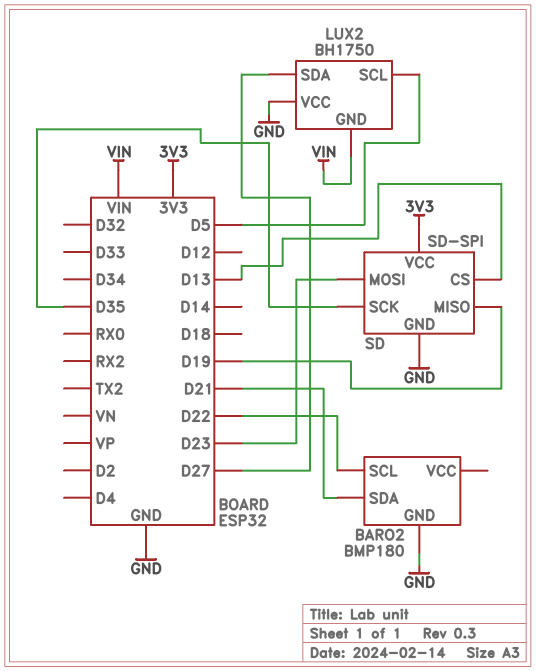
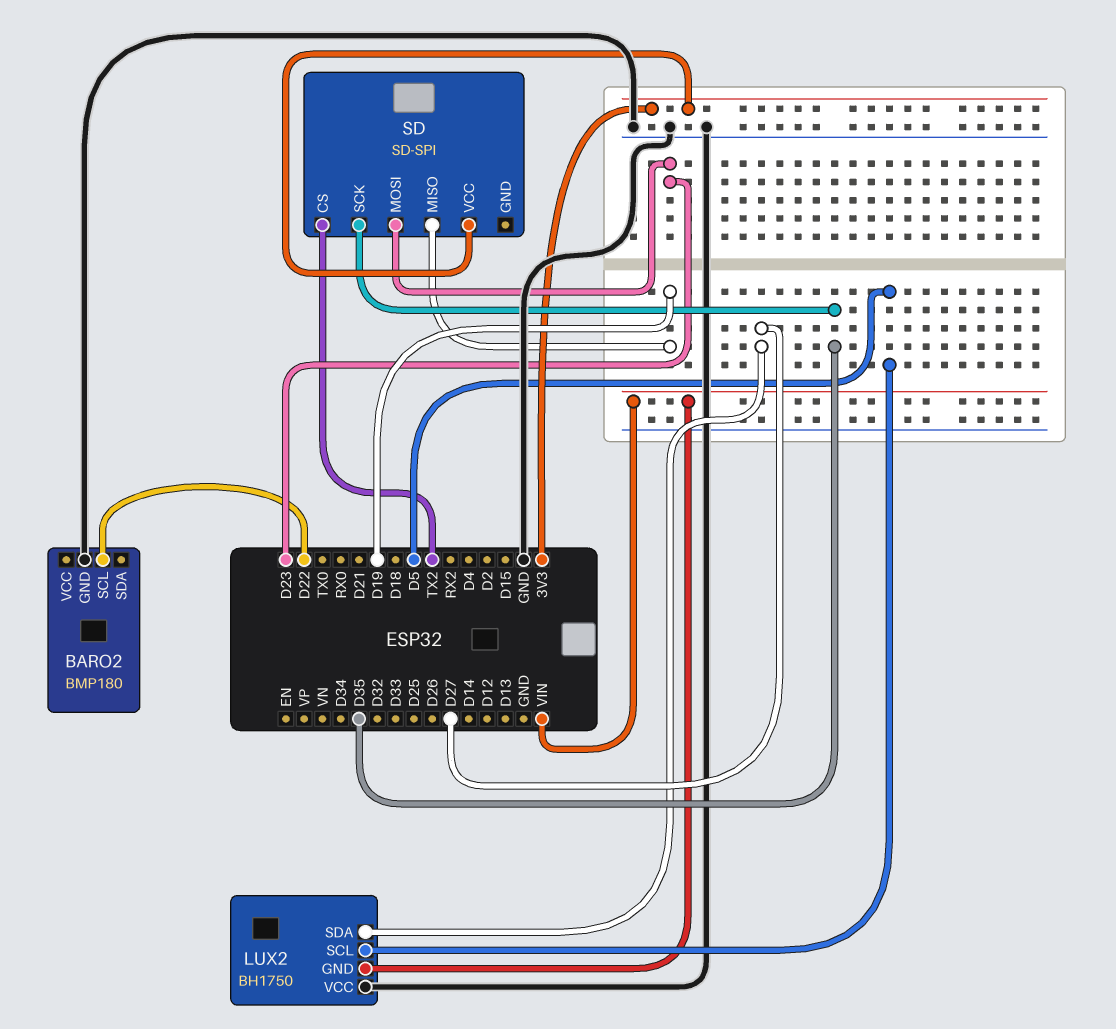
BARO2 pin SDA: D21 -> none
SD pin CS: D13 -> TX2
SD pin GND: GND -> none

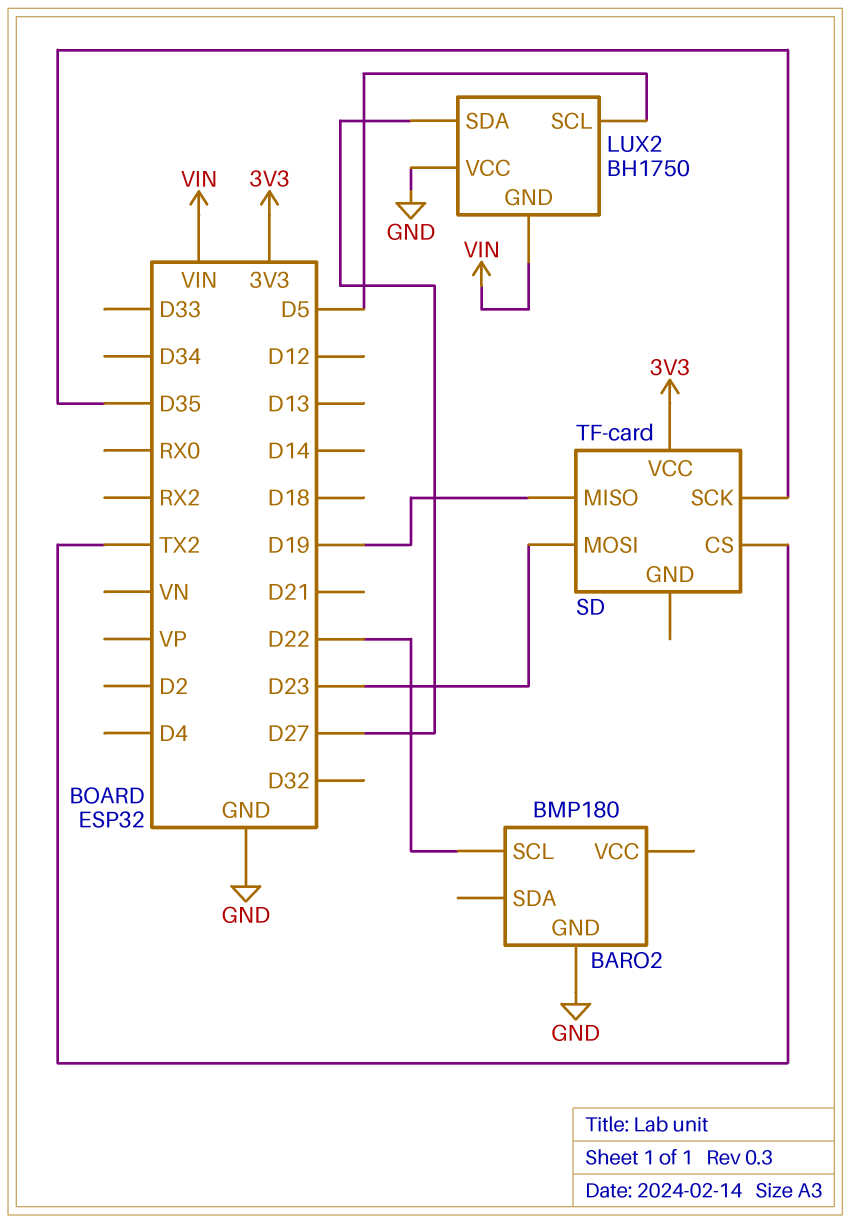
SD: SD-SPI -> TF-card

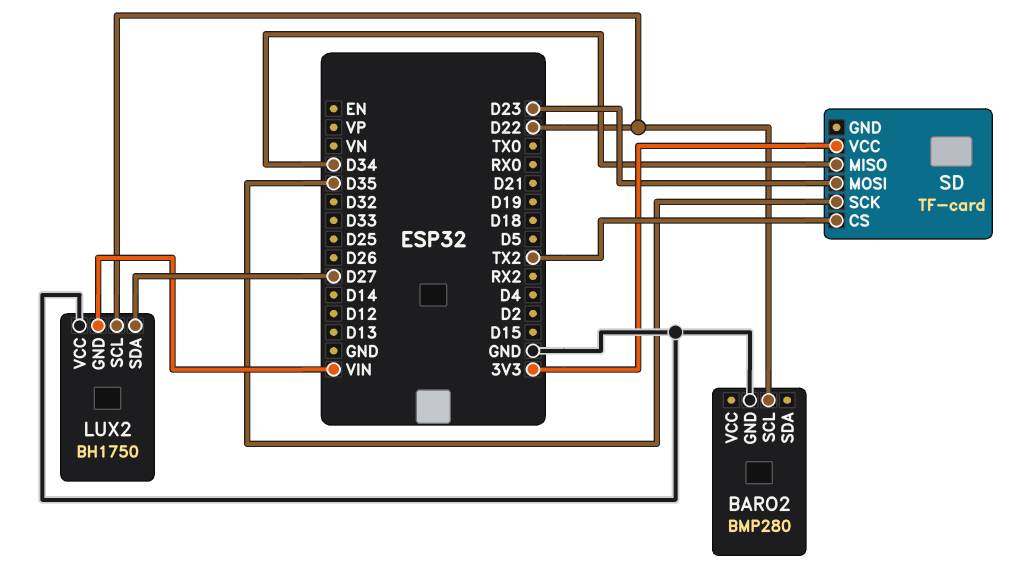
BARO2: BMP180 -> BMP280
LUX2 pin SCL: D5 -> D22
SD pin MISO: D19 -> D34

